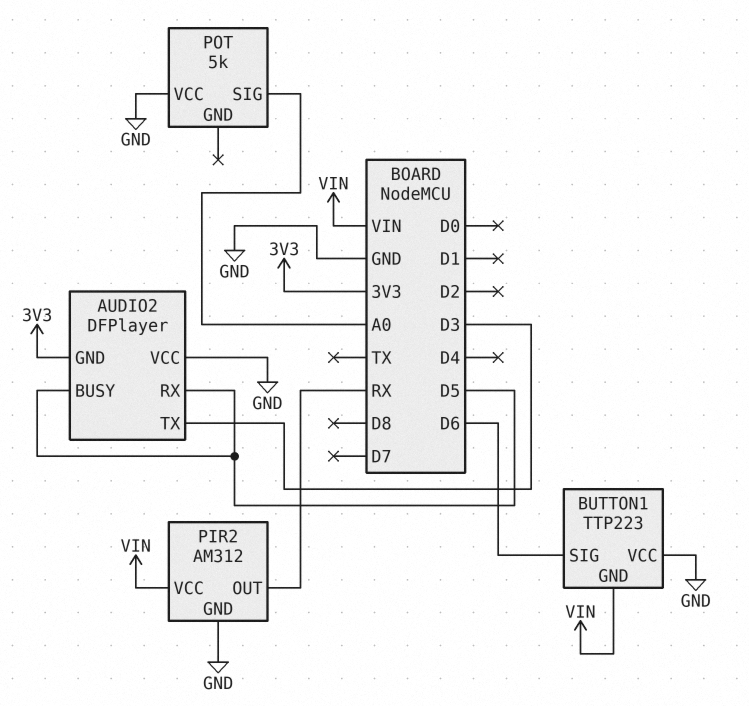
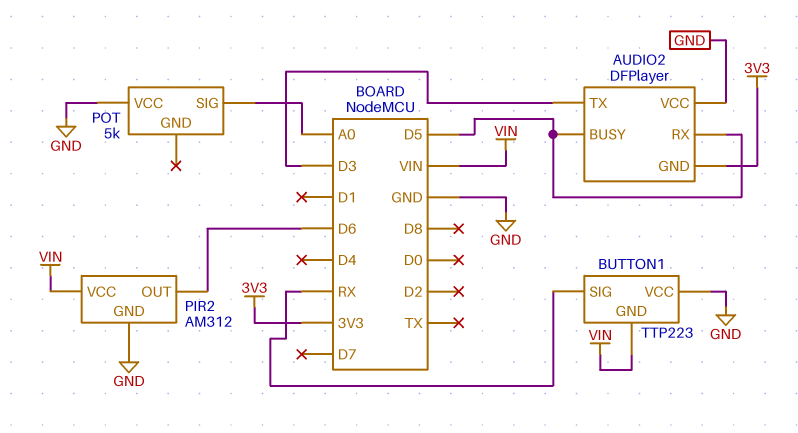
BUTTON1 pin SIG: D6 -> RX
PIR2 pin OUT: RX -> D6

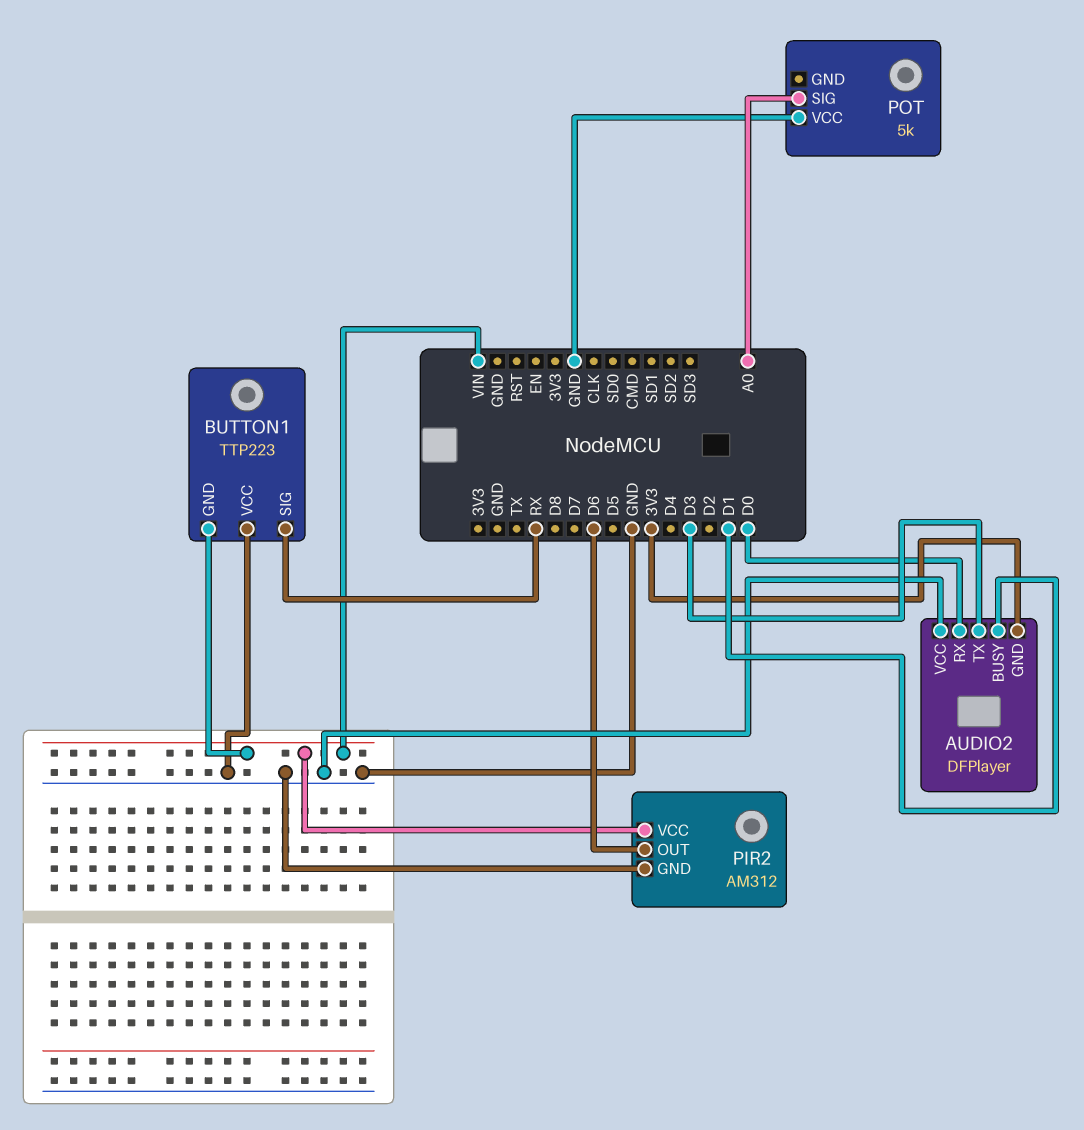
AUDIO2 pin BUSY: D5 -> D1
AUDIO2 pin RX: D5 -> D0

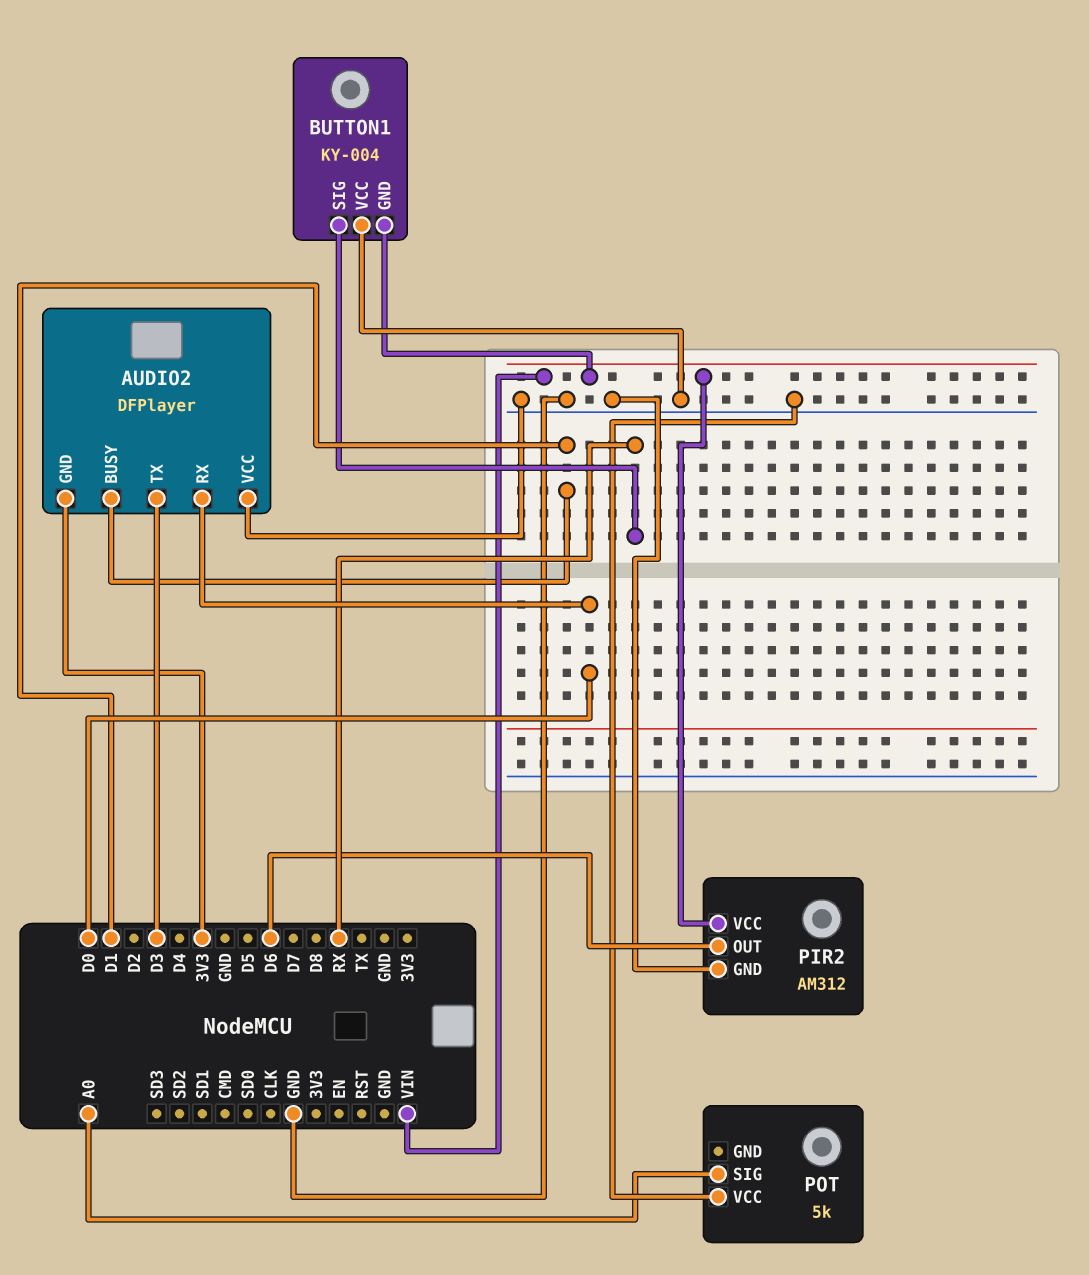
BUTTON1: TTP223 -> KY-004

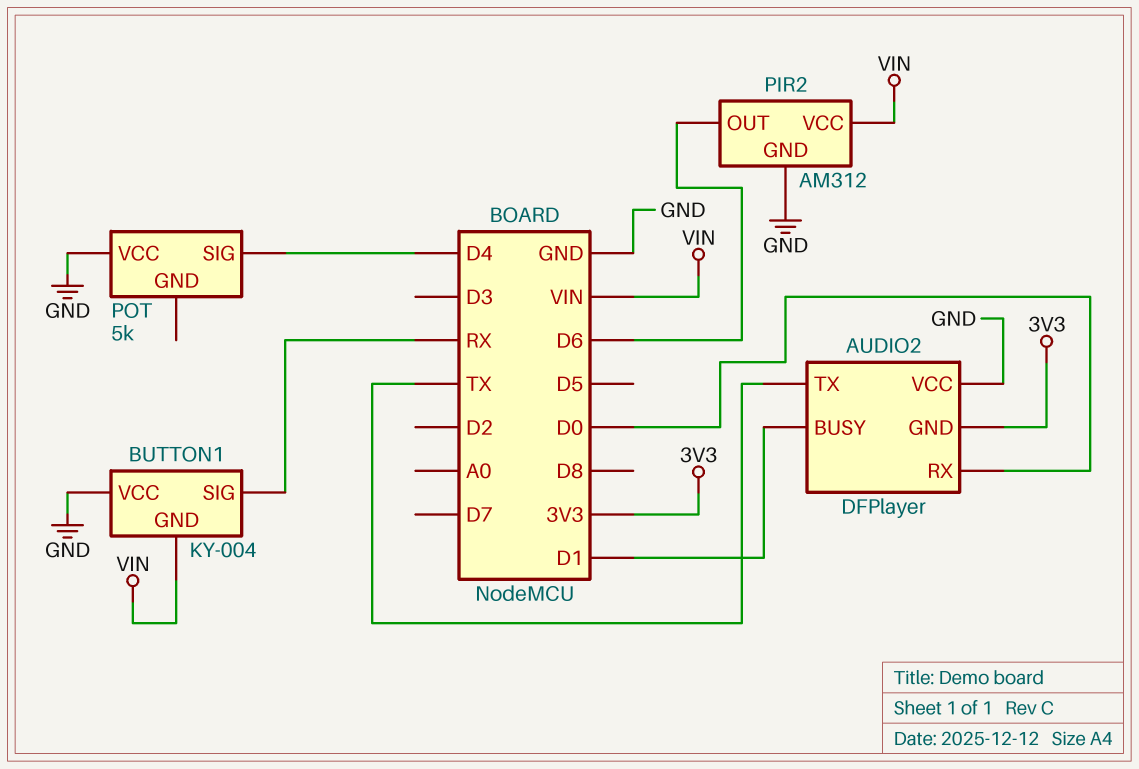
AUDIO2 pin TX: D3 -> TX
POT pin SIG: A0 -> D4

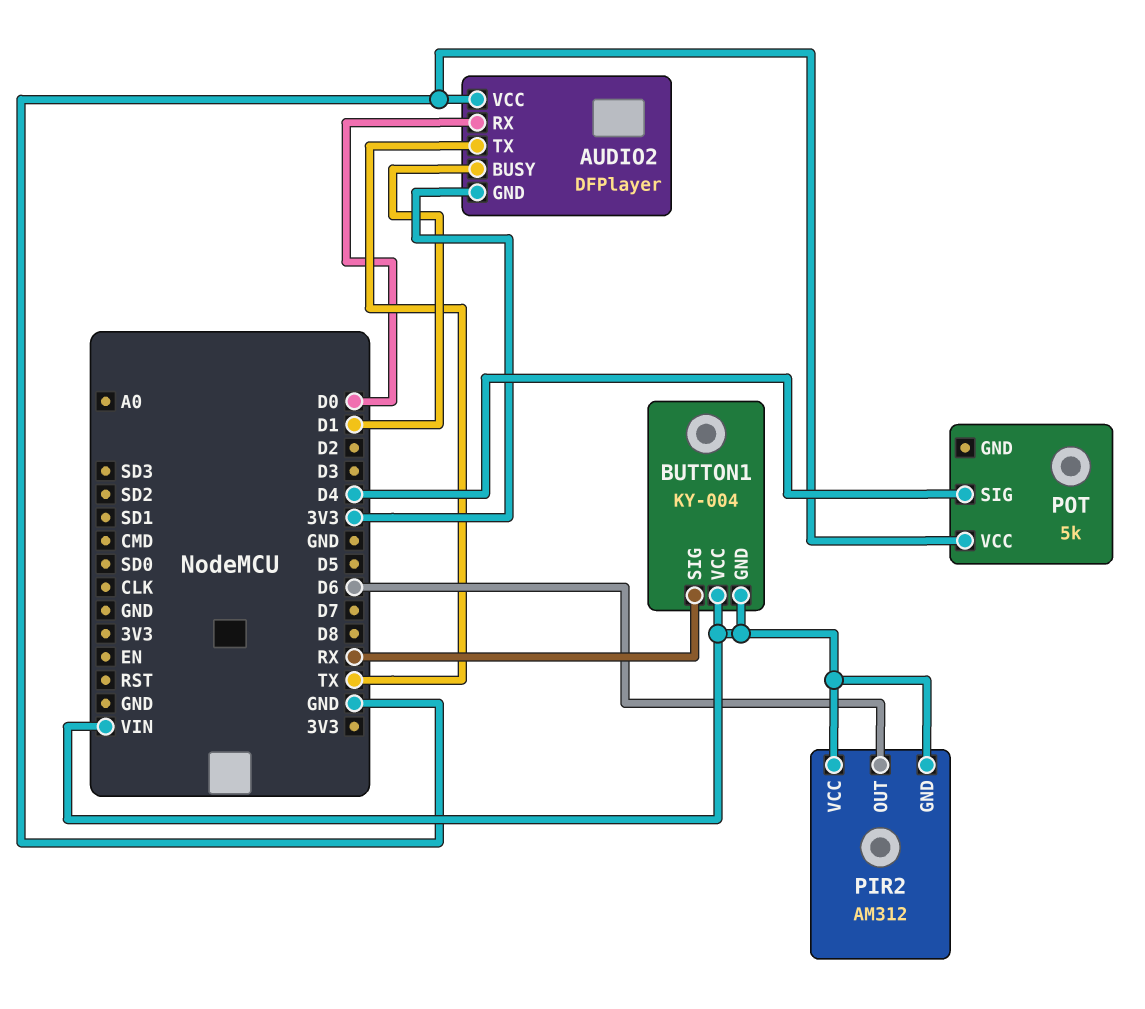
BUTTON1 pin VCC: GND -> VIN
PIR2 pin GND: GND -> VIN

